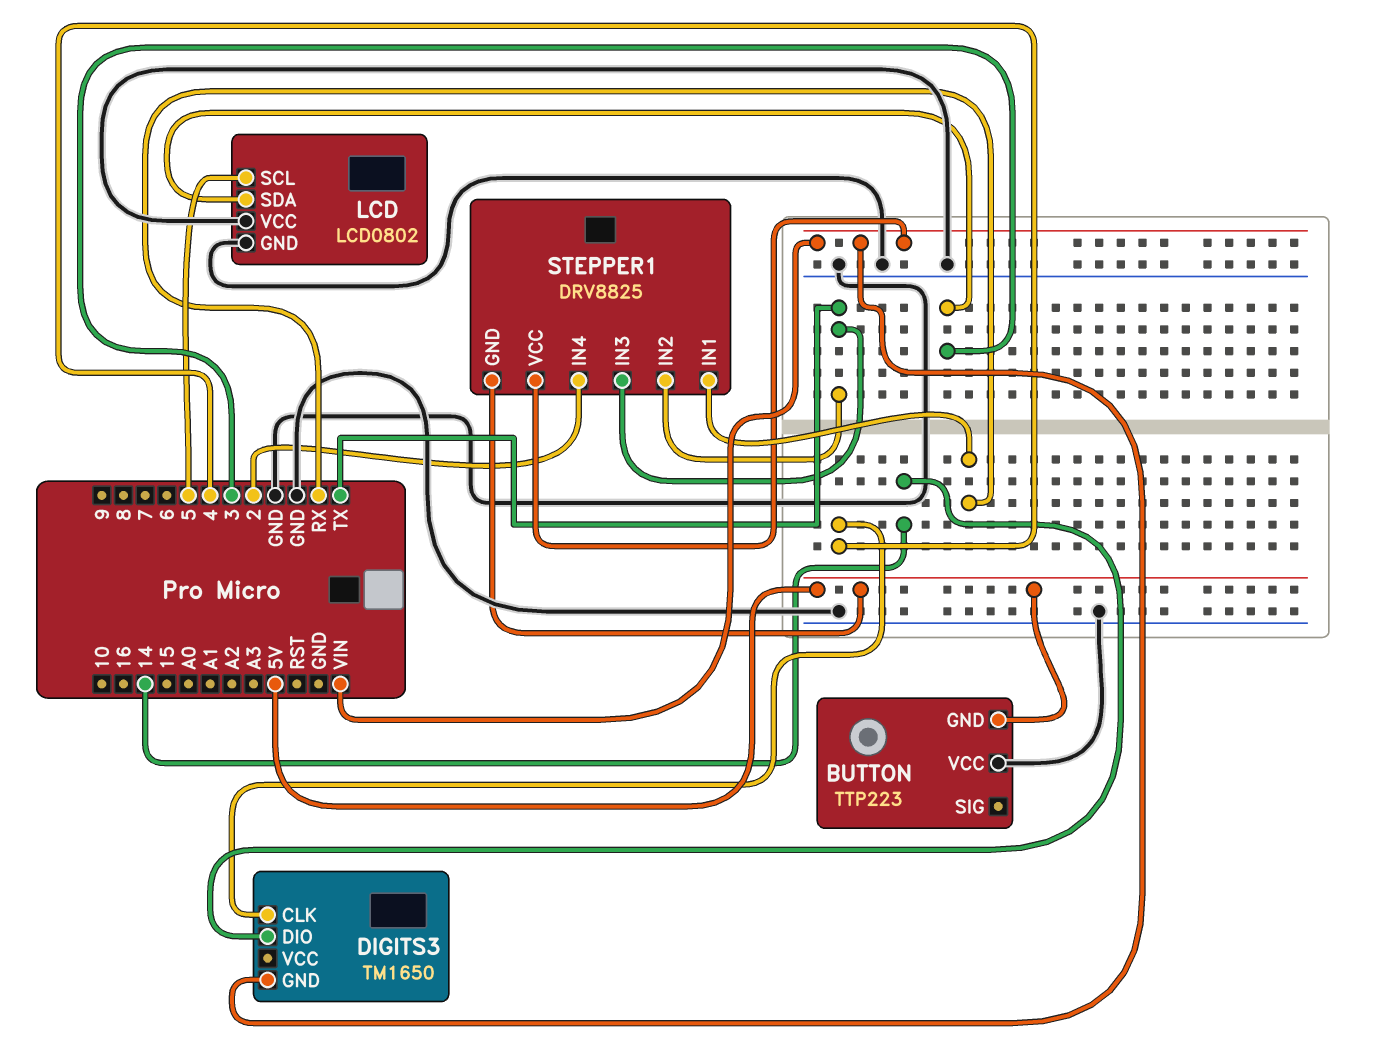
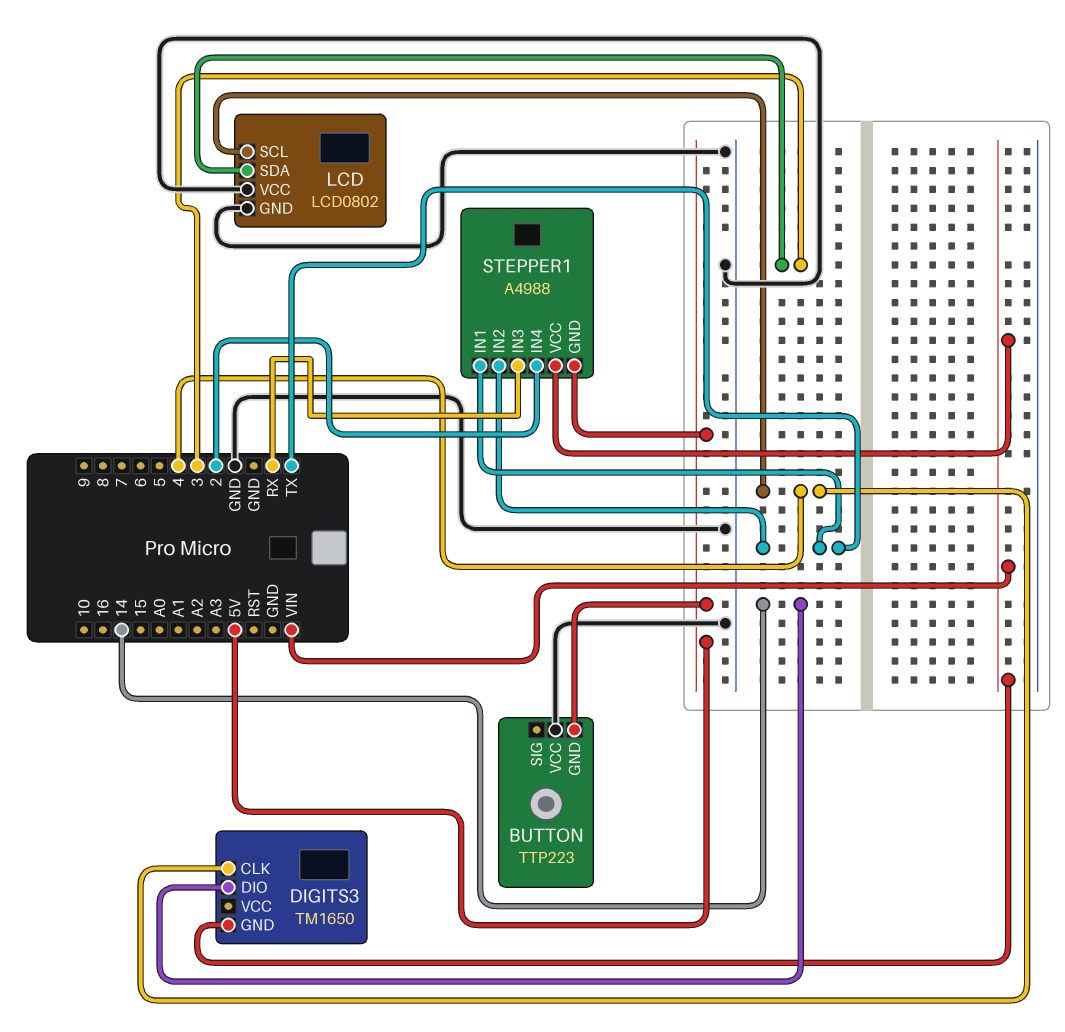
LCD pin SCL: 5 -> 4
STEPPER1: DRV8825 -> A4988
STEPPER1 pin IN1: RX -> TX
STEPPER1 pin IN3: TX -> RX

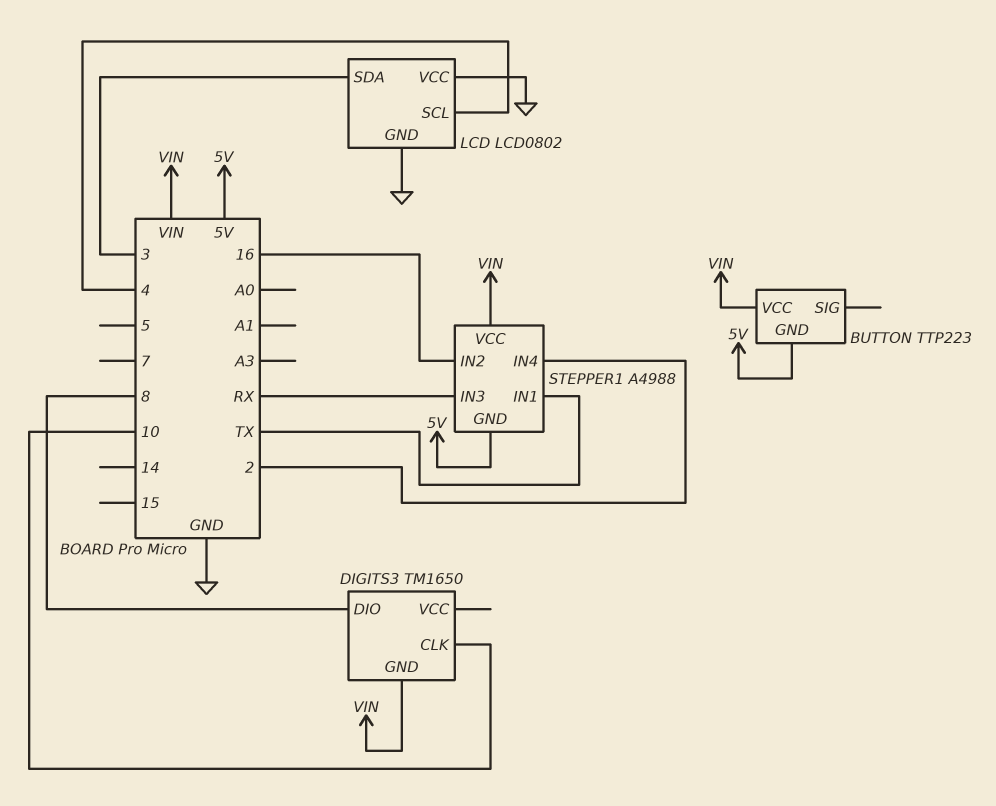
BUTTON pin VCC: GND -> VIN
DIGITS3 pin CLK: 4 -> 10
DIGITS3 pin DIO: 14 -> 8
STEPPER1 pin IN2: TX -> 16

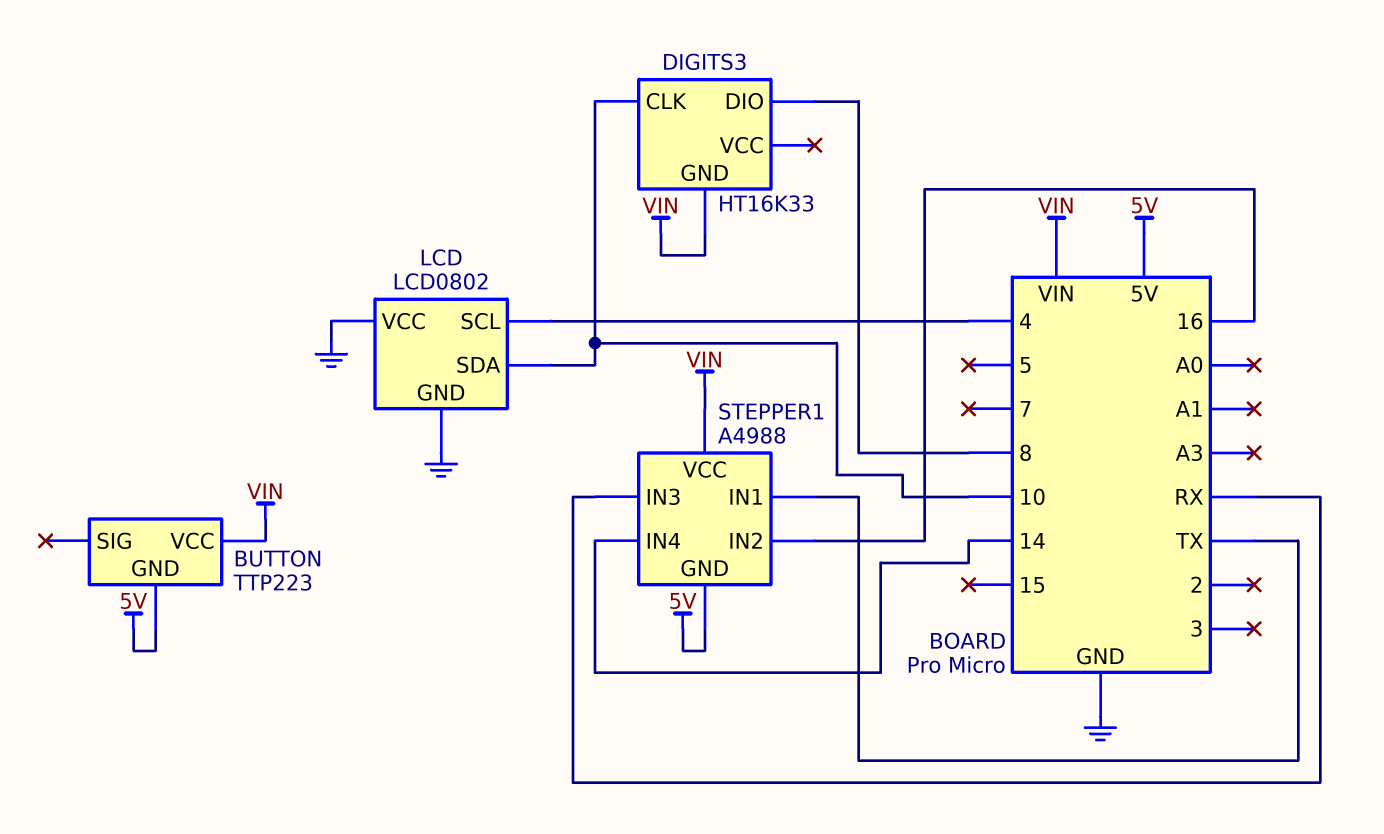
DIGITS3: TM1650 -> HT16K33
LCD pin SDA: 3 -> 10
STEPPER1 pin IN4: 2 -> 14

